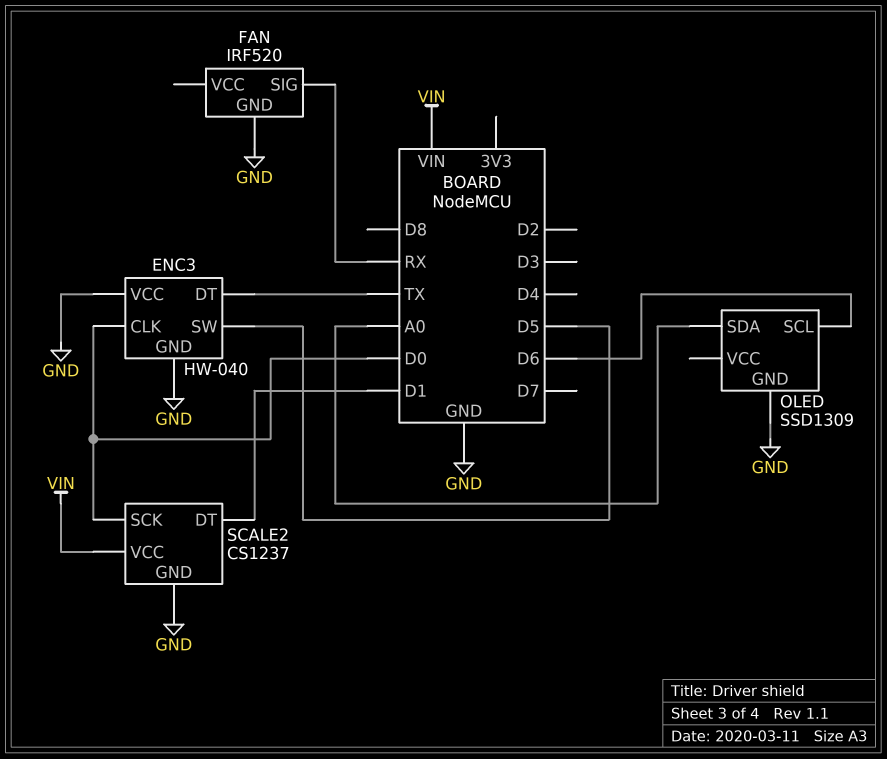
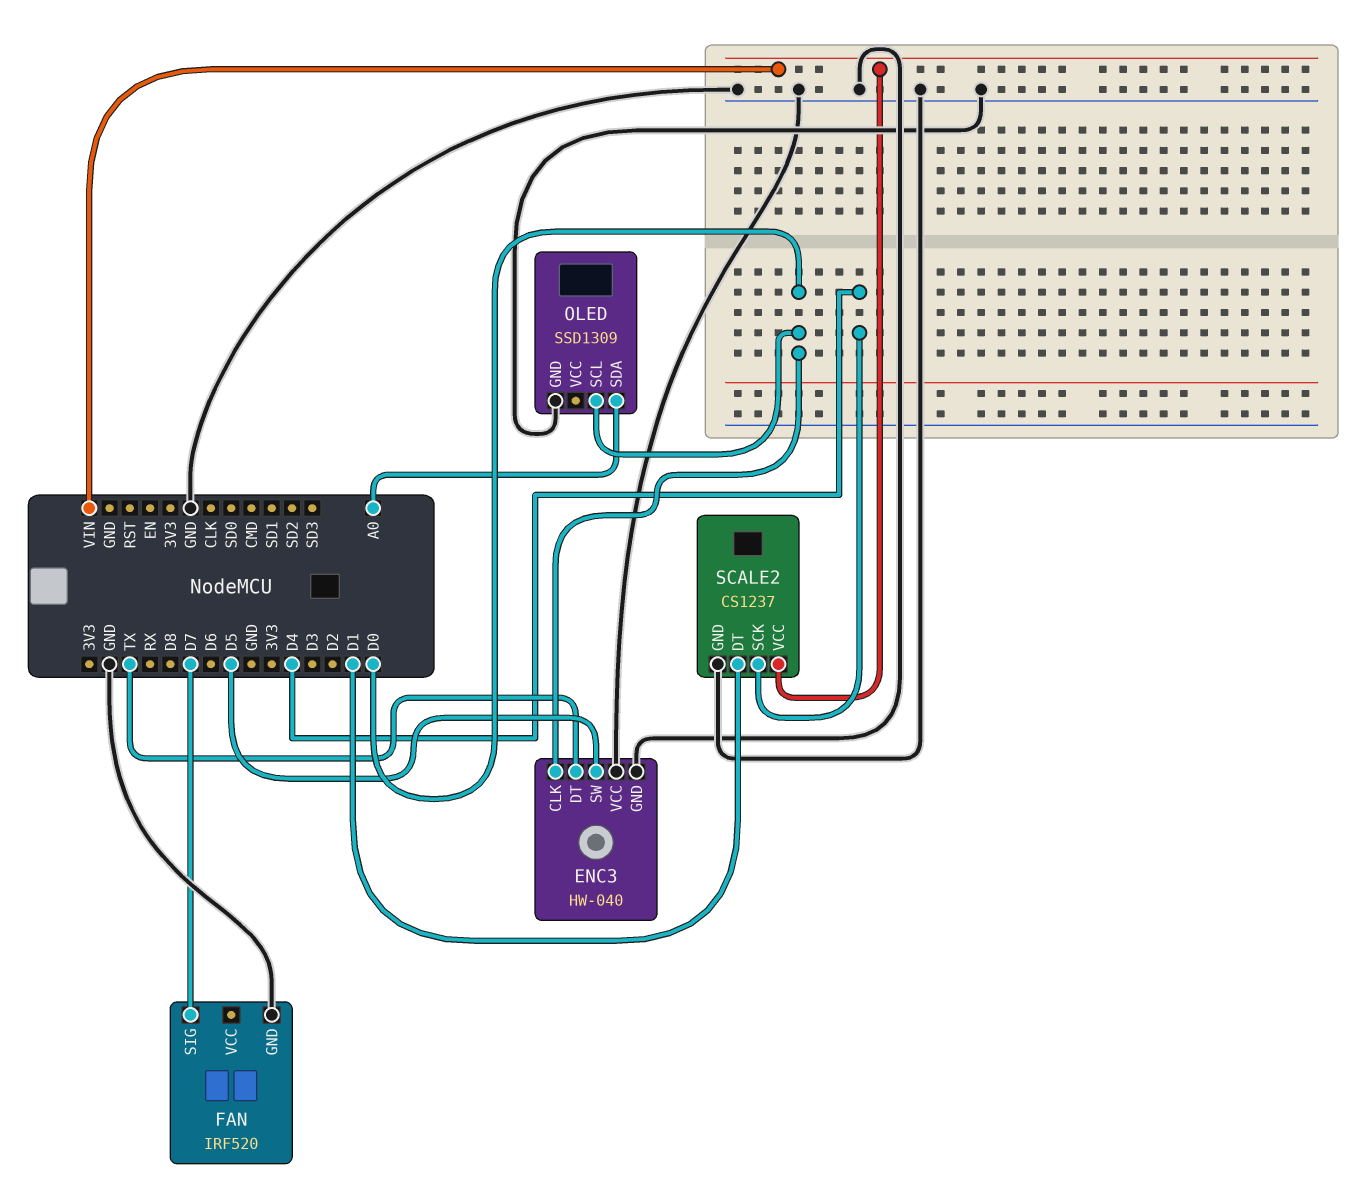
FAN pin SIG: RX -> D7
OLED pin SCL: D6 -> D0
SCALE2 pin SCK: D0 -> D4

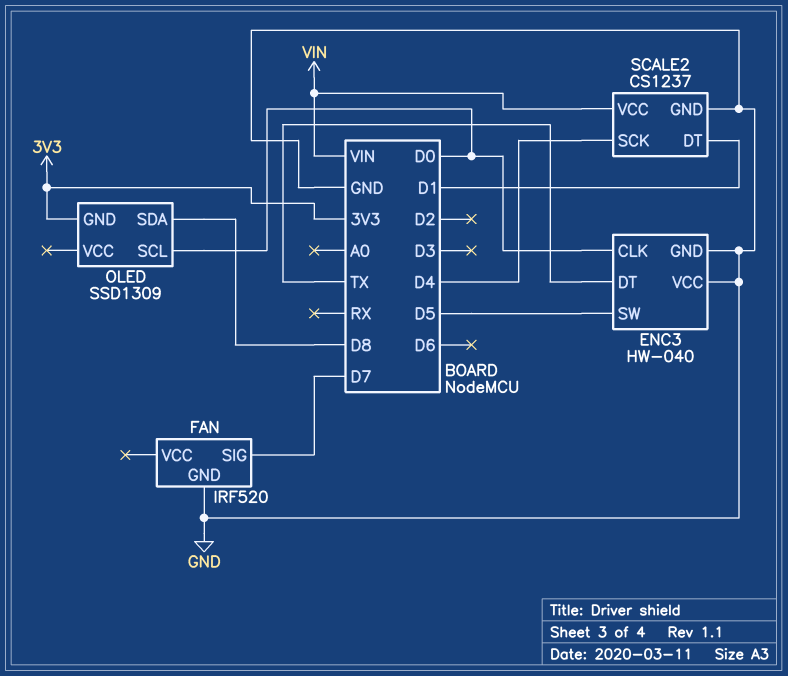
OLED pin GND: GND -> 3V3
OLED pin SDA: A0 -> D8

